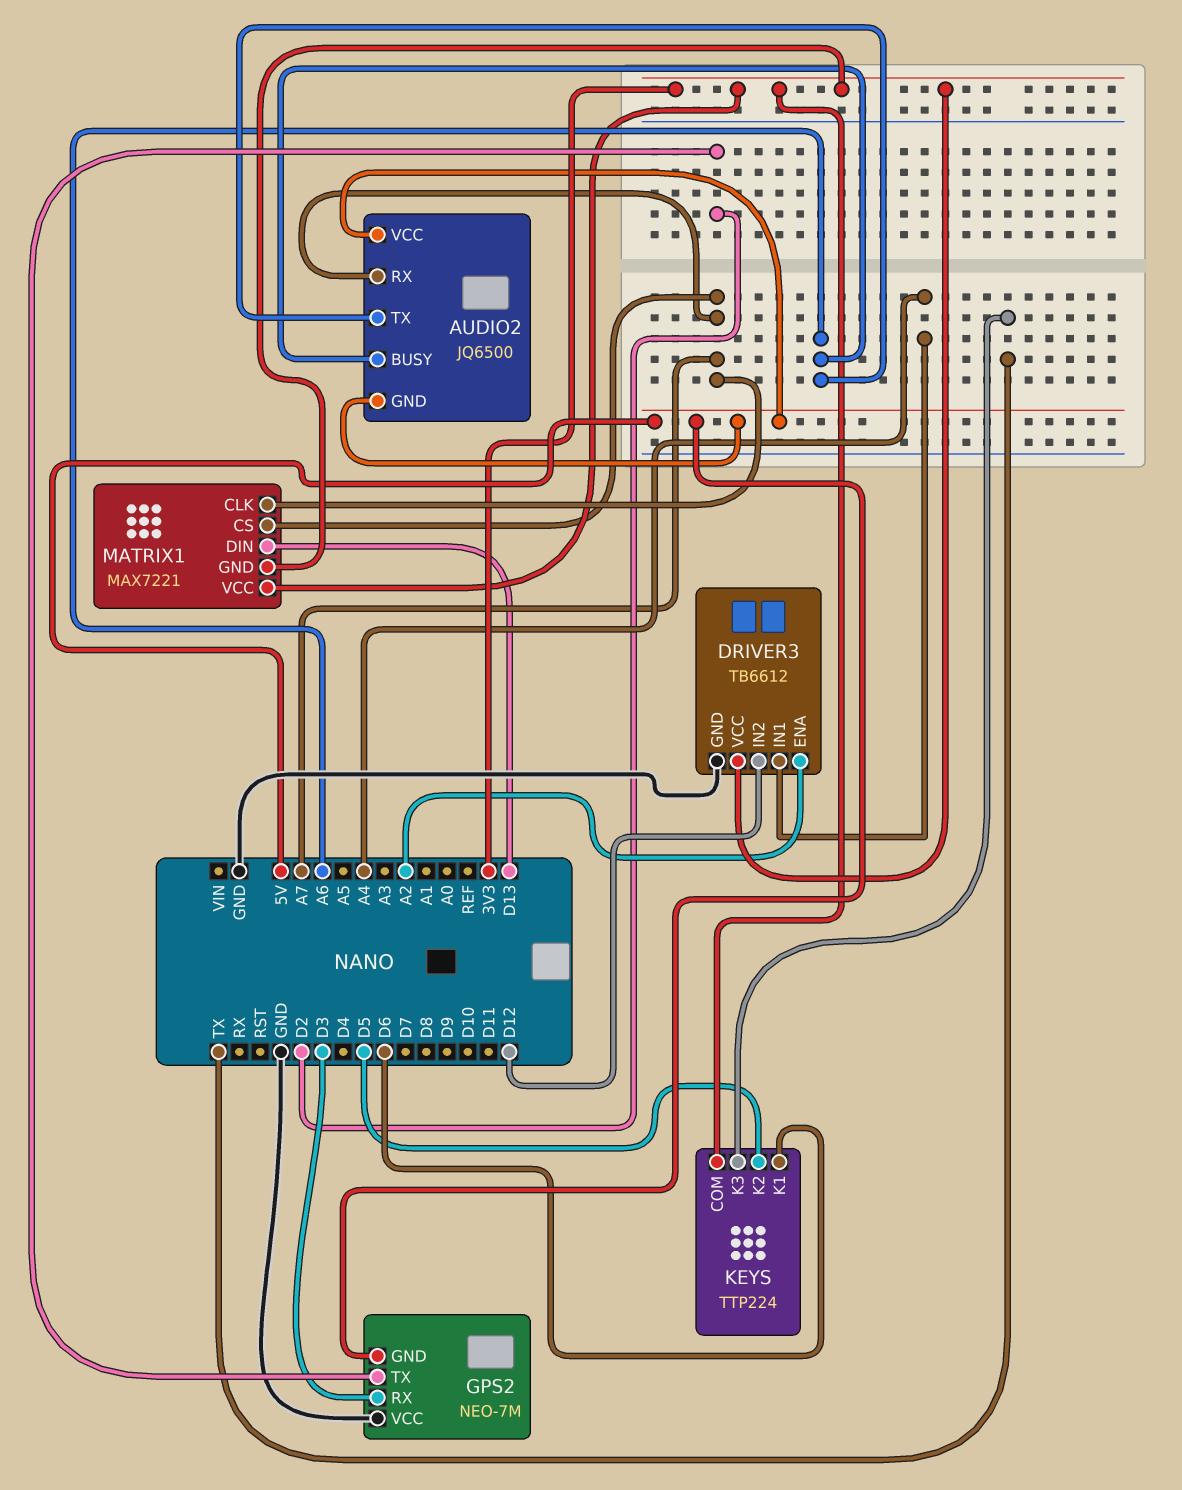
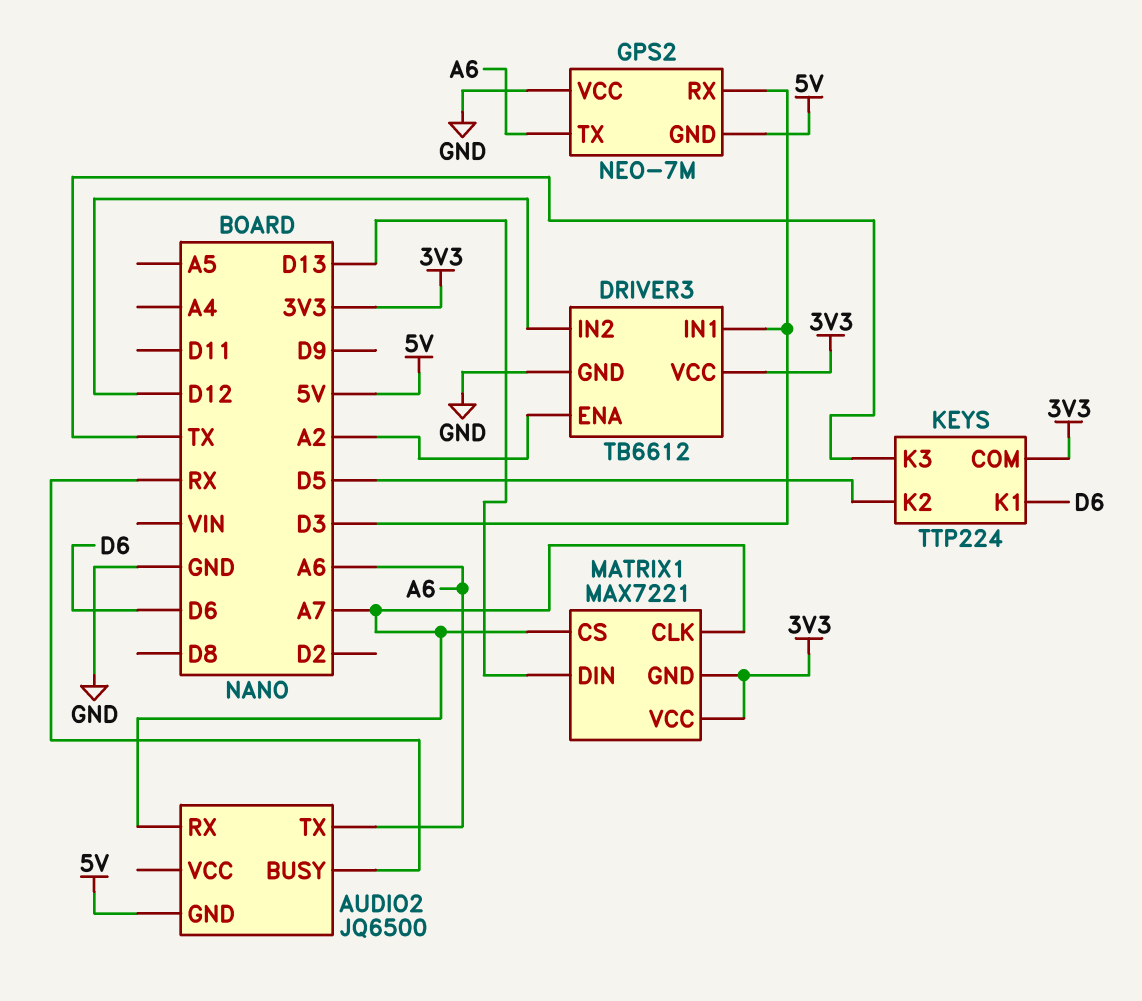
AUDIO2 pin BUSY: A6 -> RX
AUDIO2 pin VCC: 5V -> none
DRIVER3 pin IN1: A4 -> D3
GPS2 pin TX: D2 -> A6

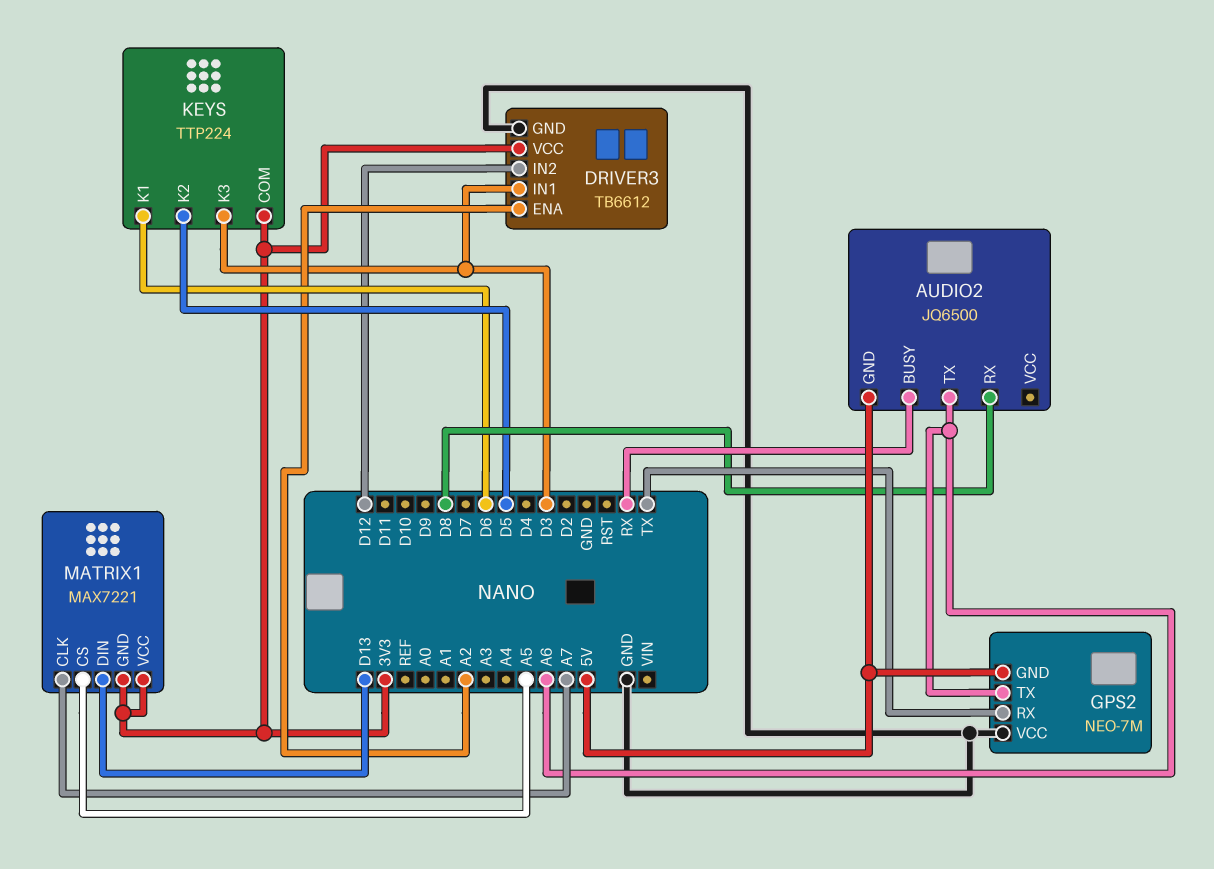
AUDIO2 pin RX: A7 -> D8
GPS2 pin RX: D3 -> TX
KEYS pin K3: TX -> D3
MATRIX1 pin CS: A7 -> A5

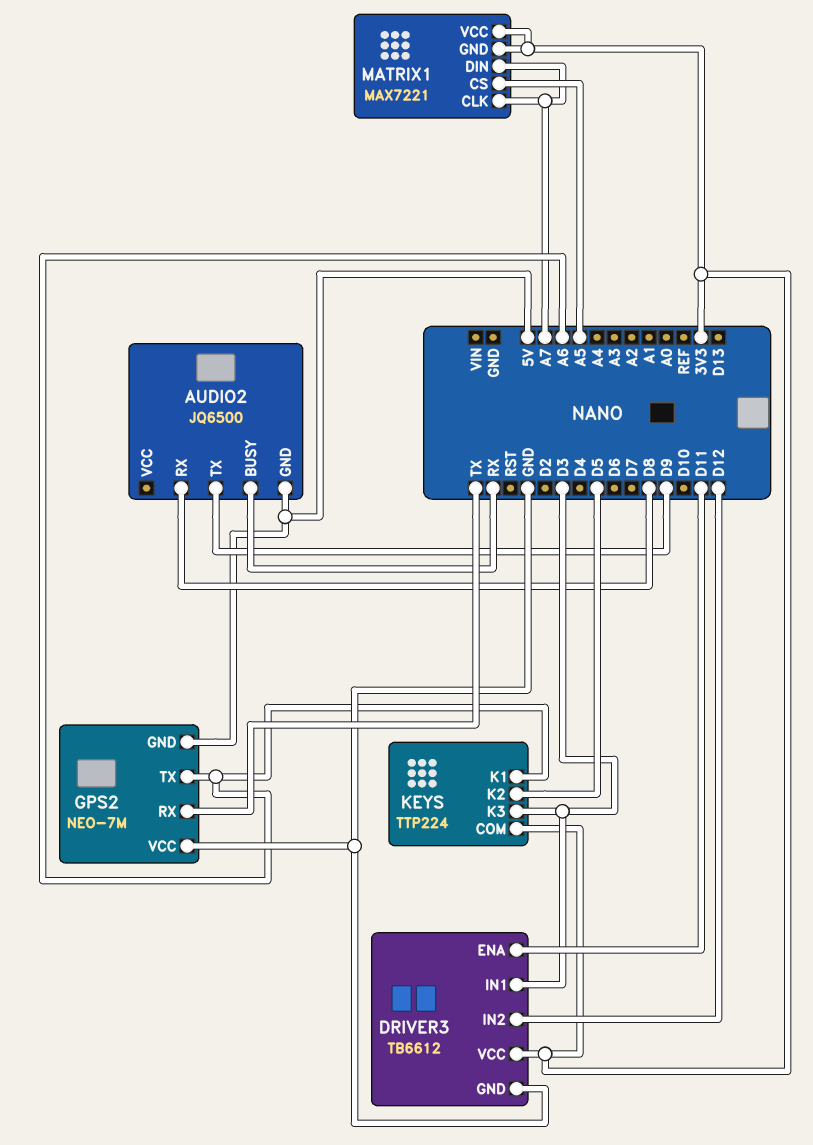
AUDIO2 pin TX: A6 -> D9
DRIVER3 pin ENA: A2 -> D11
KEYS pin K1: D6 -> A6
MATRIX1 pin DIN: D13 -> A7

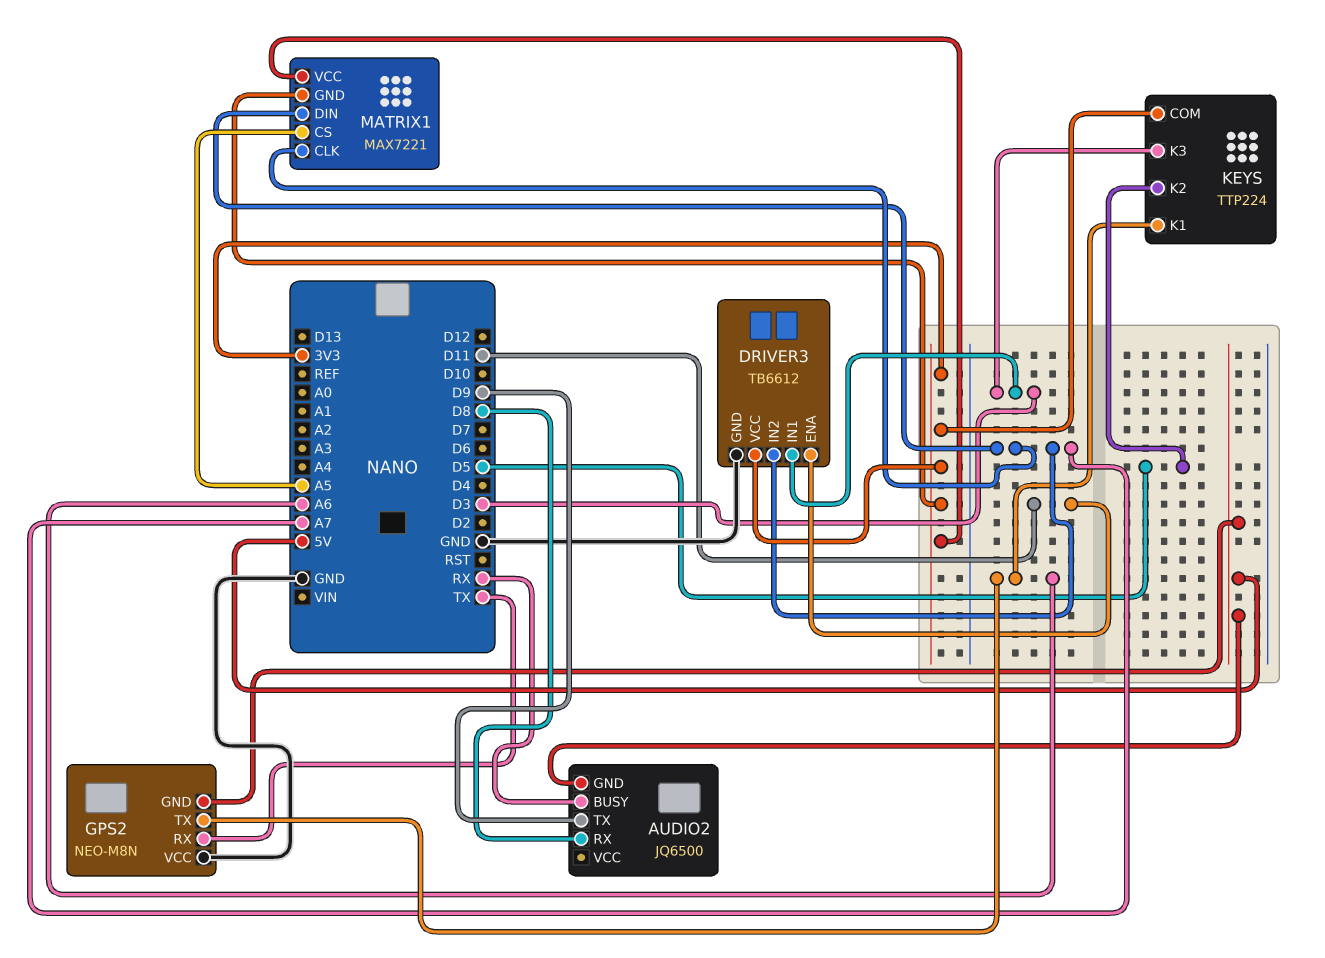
DRIVER3 pin IN2: D12 -> A7
GPS2: NEO-7M -> NEO-M8N

